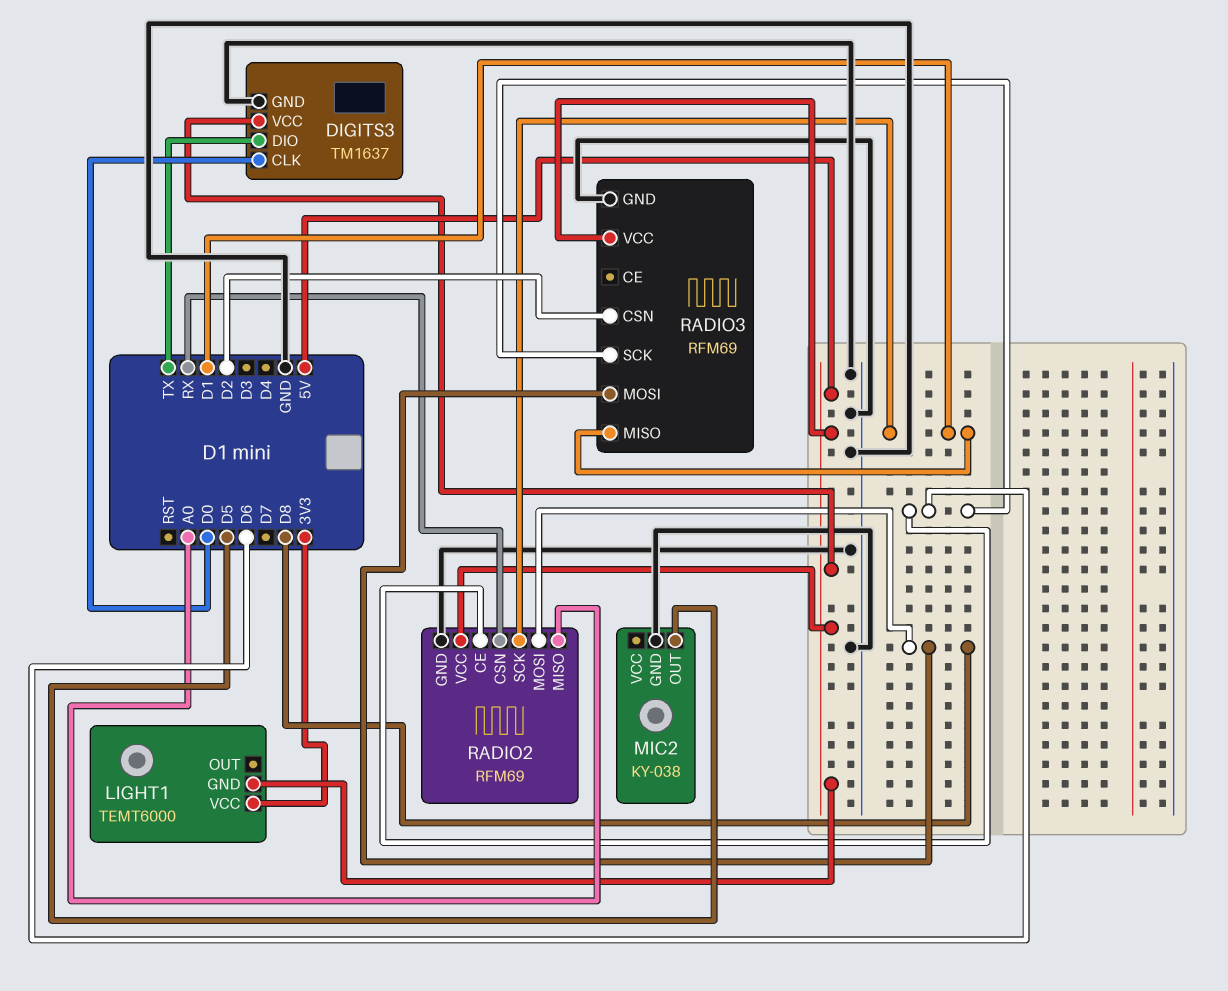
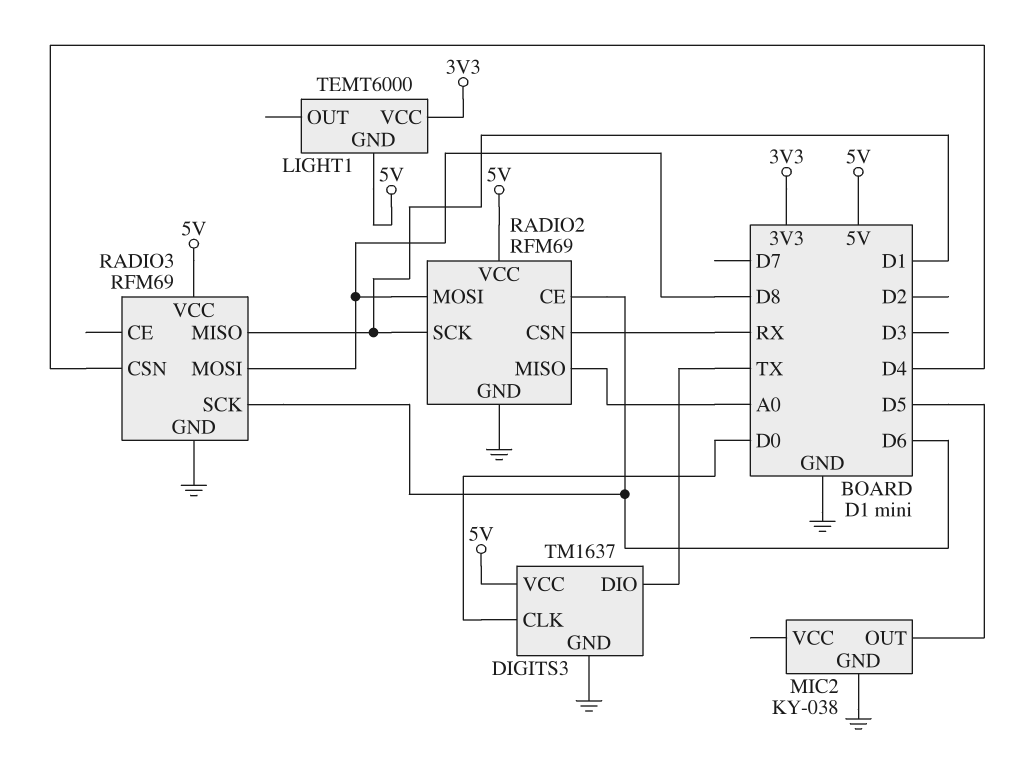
RADIO3 pin CSN: D2 -> D4

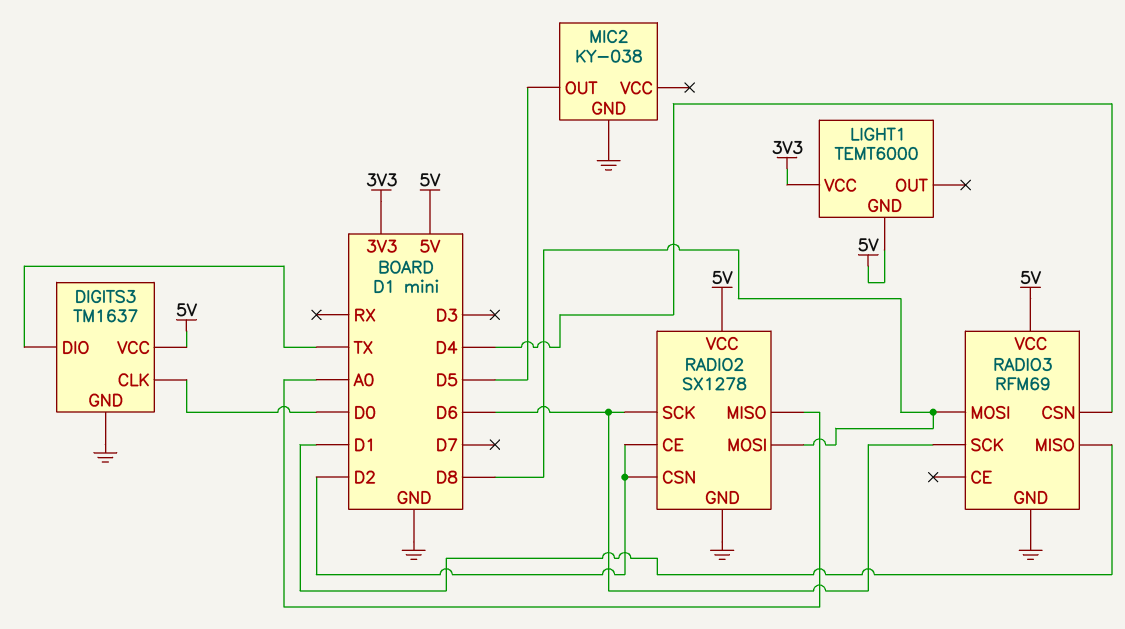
RADIO2: RFM69 -> SX1278
RADIO2 pin CE: D6 -> D2
RADIO2 pin CSN: RX -> D2
RADIO2 pin SCK: D1 -> D6

